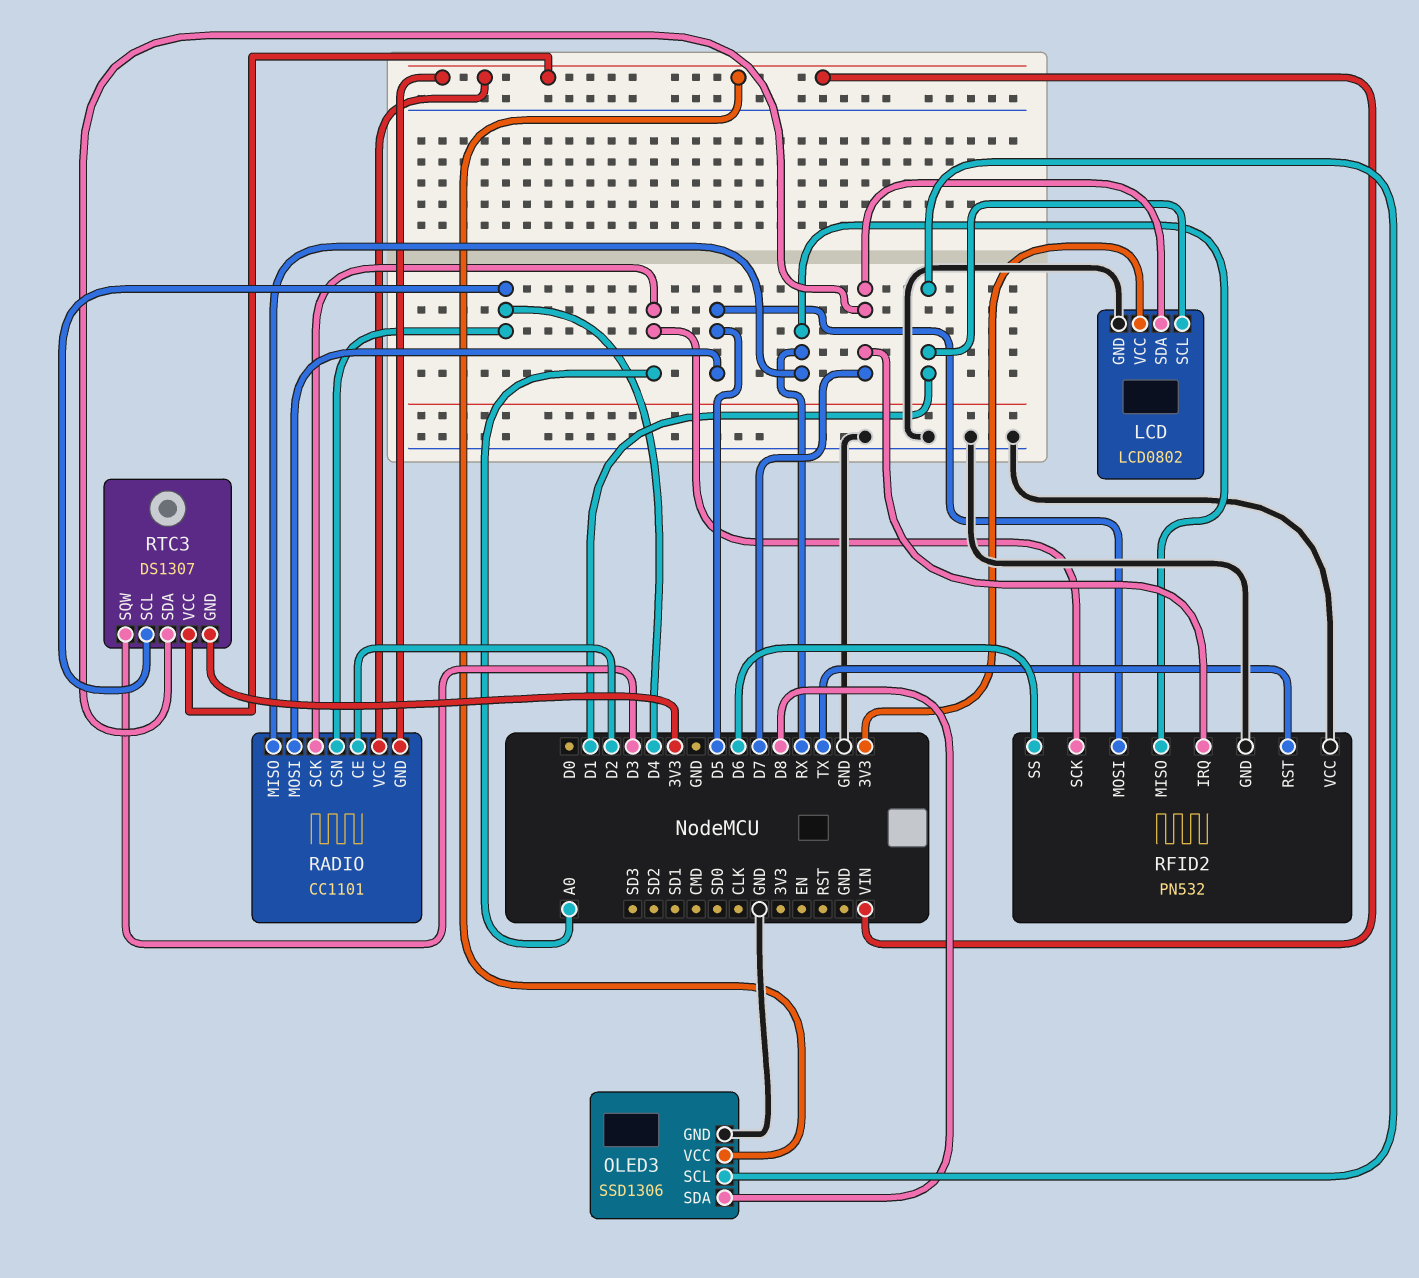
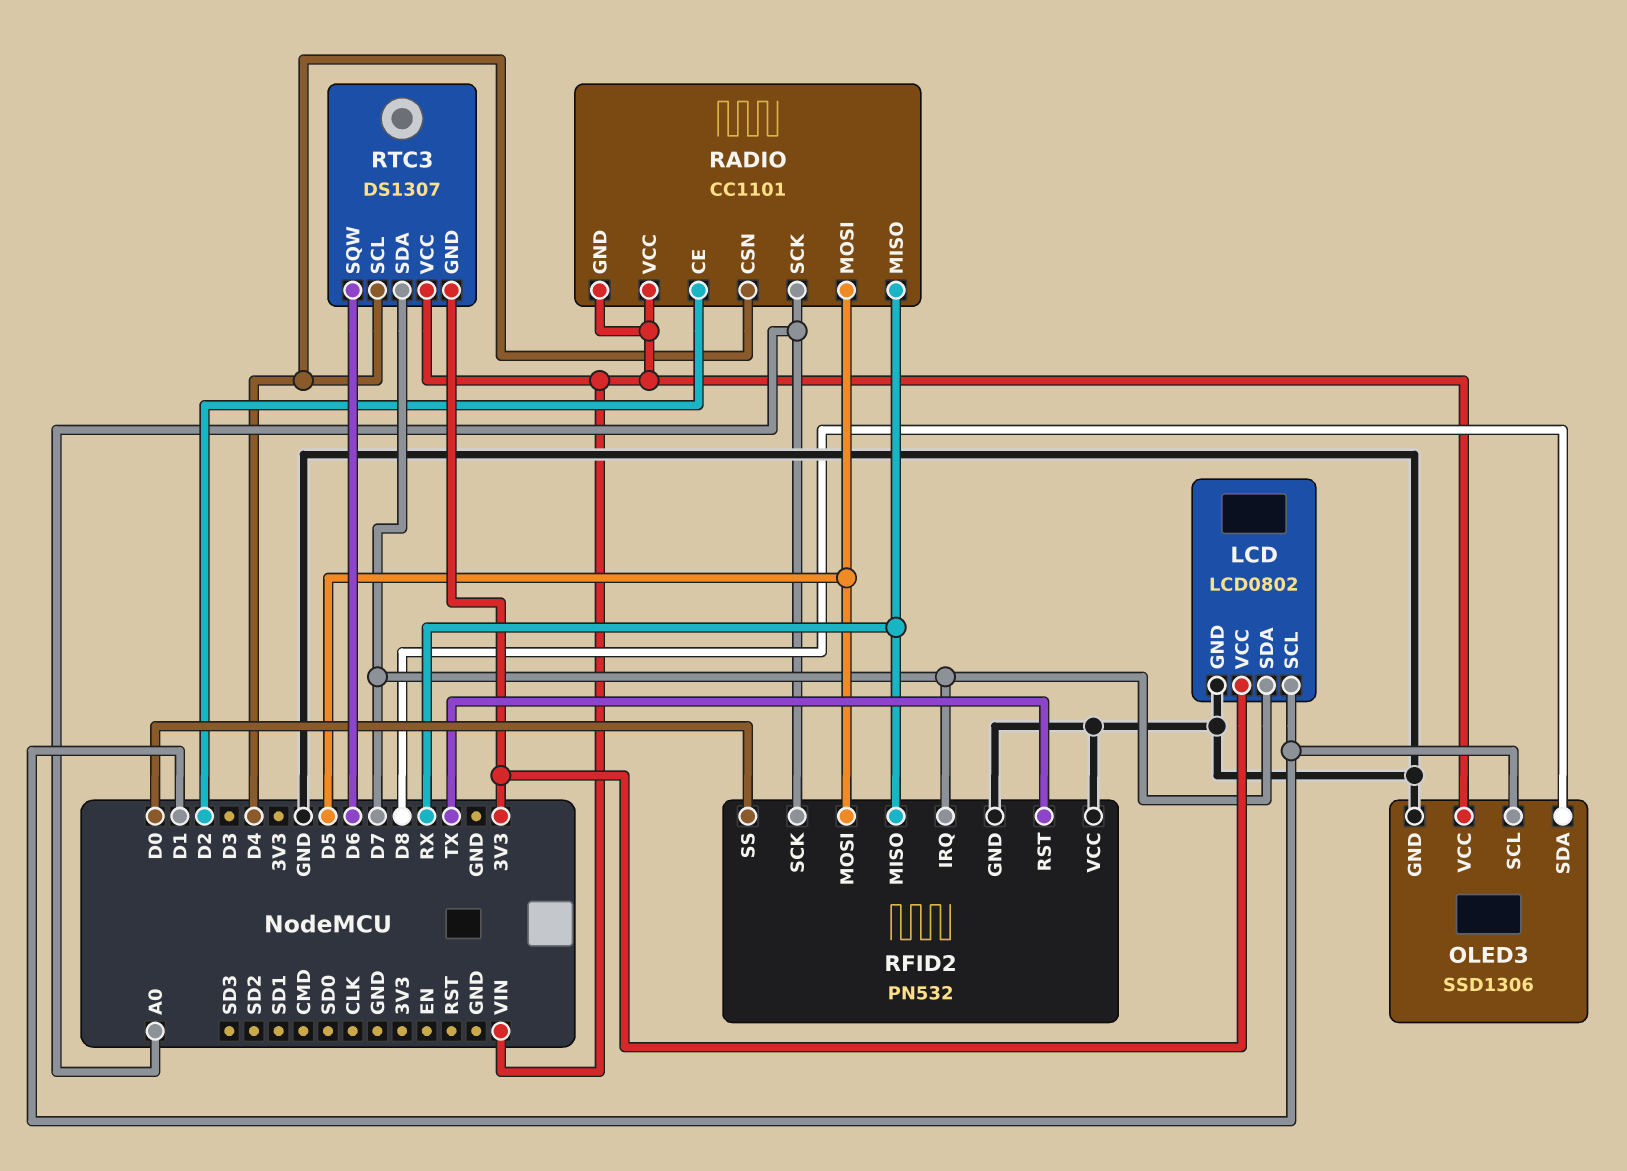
RFID2 pin SS: D6 -> D0
RTC3 pin SQW: D3 -> D6

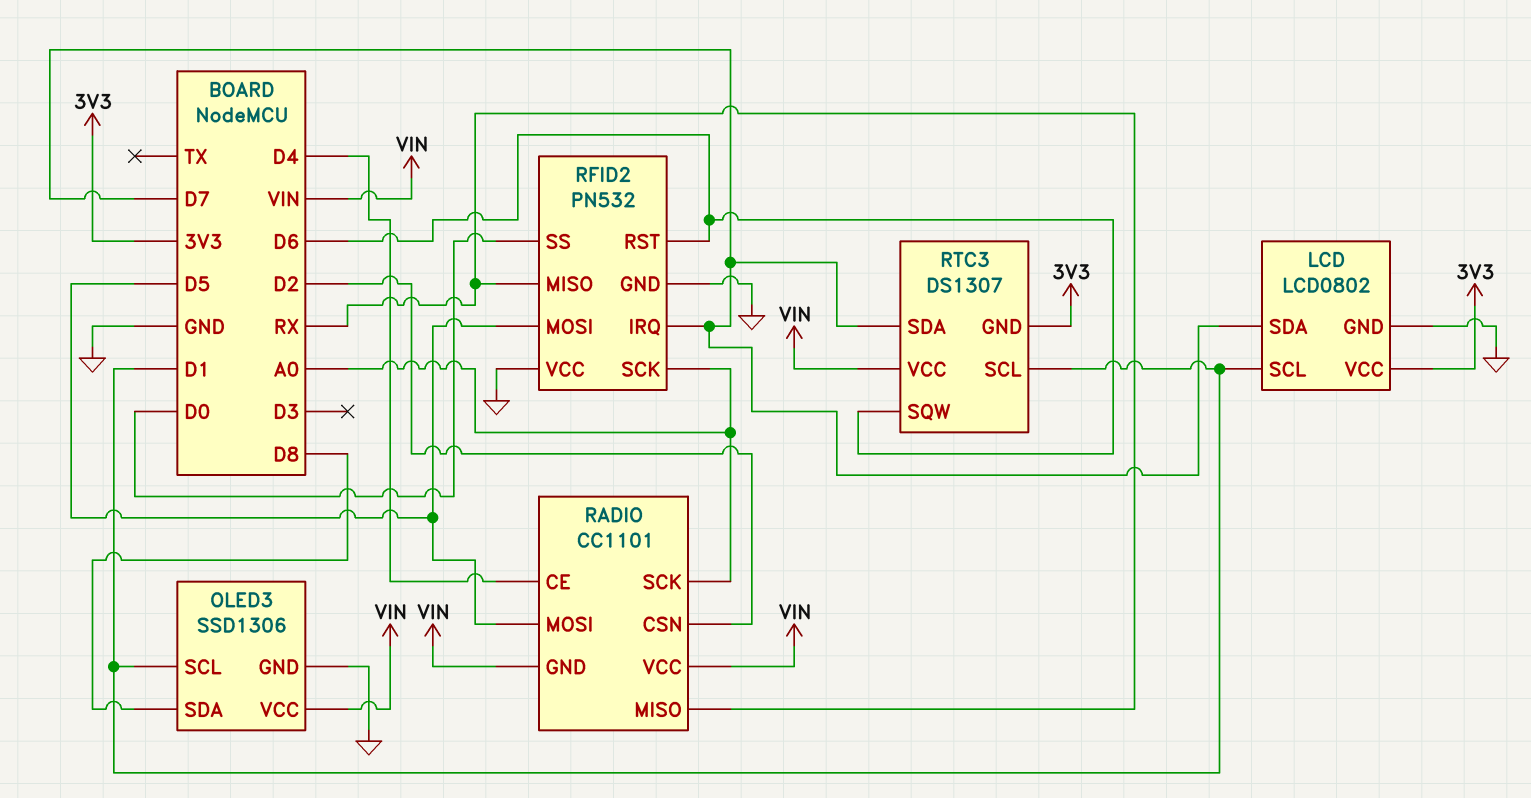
RADIO pin CE: D2 -> D4
RADIO pin CSN: D4 -> D2
RFID2 pin RST: TX -> D6
RTC3 pin SCL: D4 -> D1

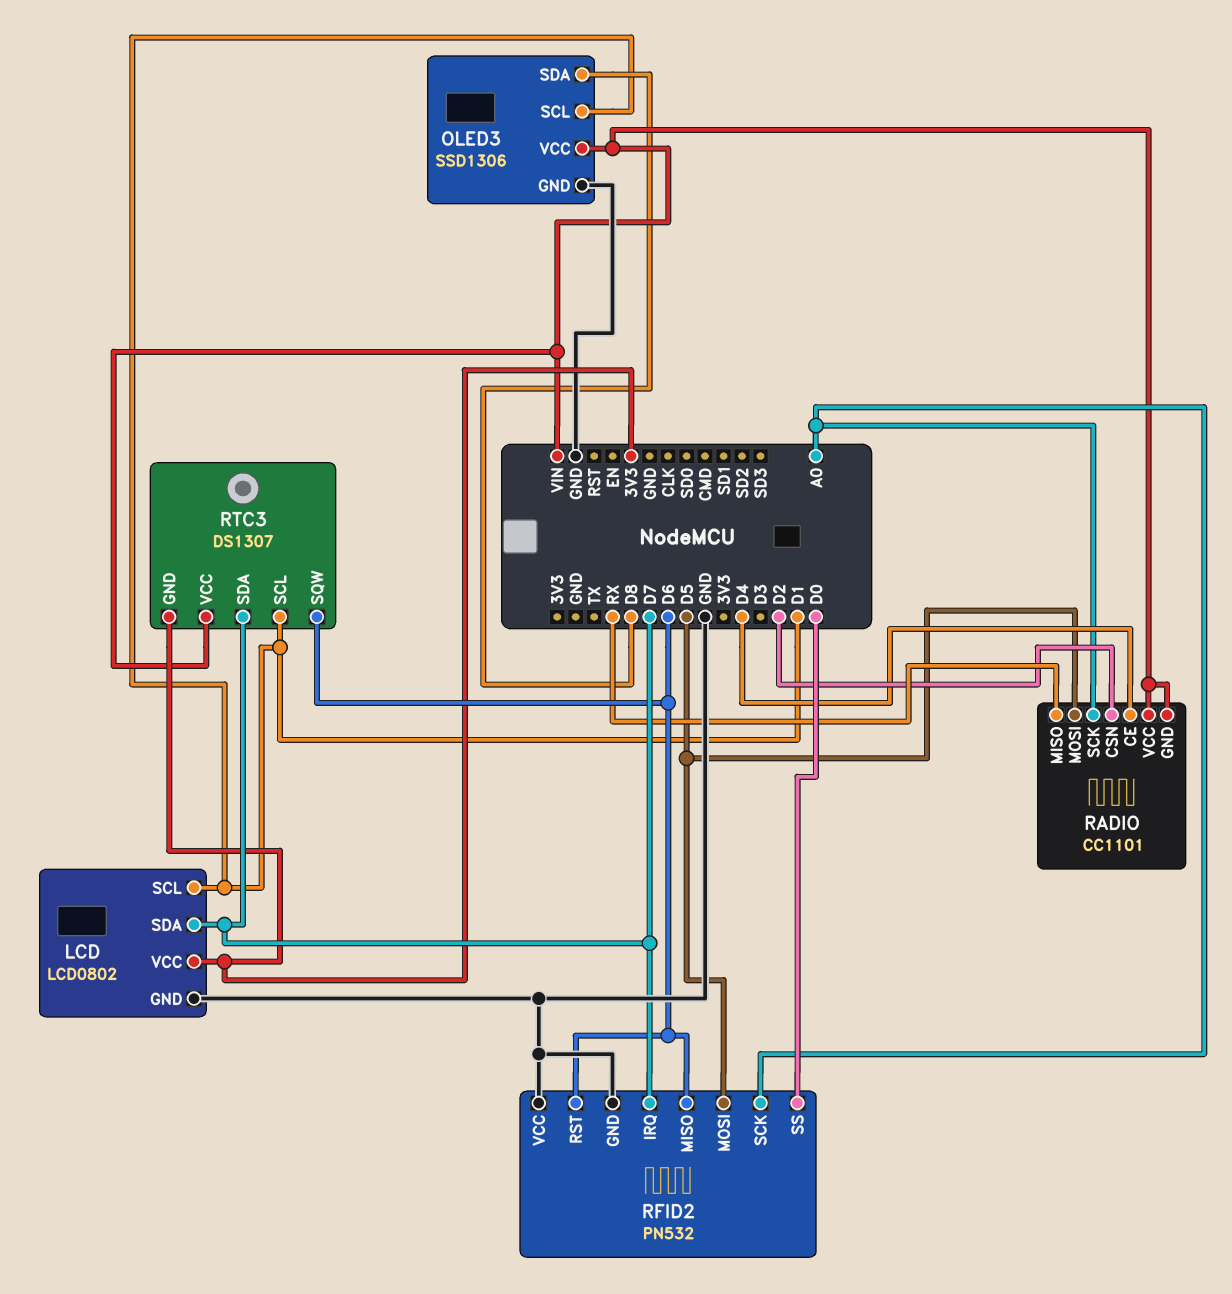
RFID2 pin MISO: RX -> D6

